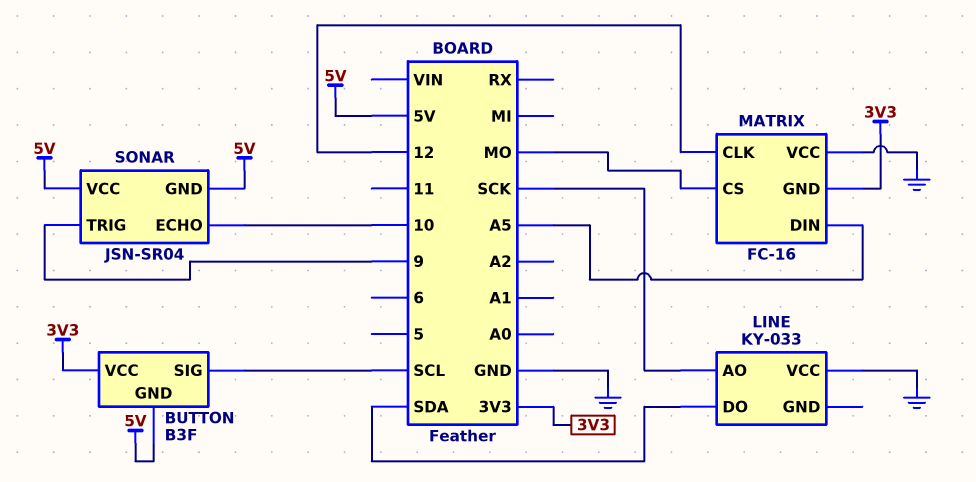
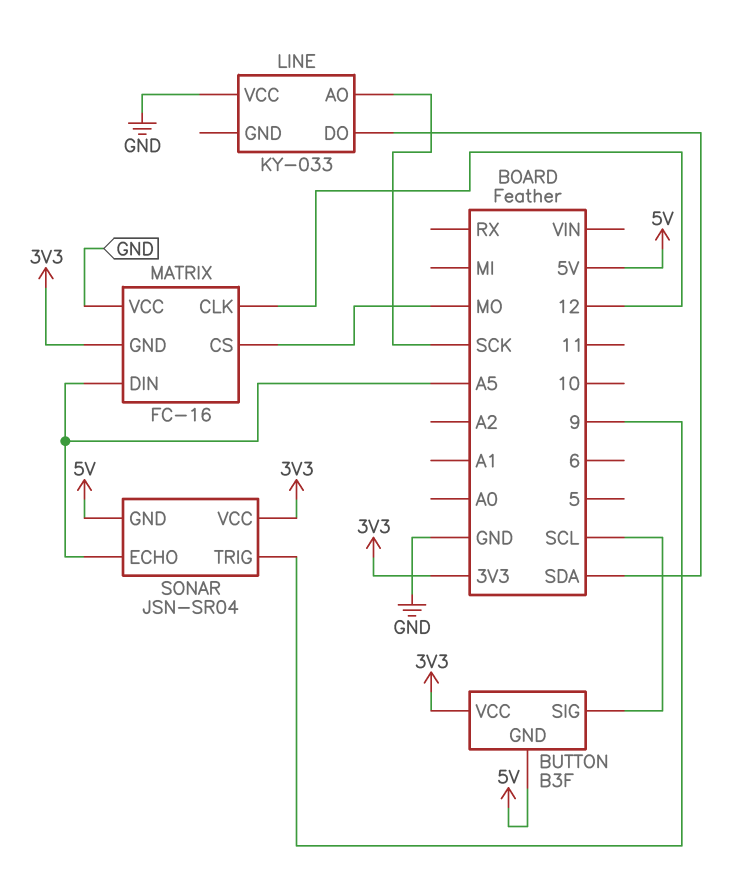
SONAR pin ECHO: 10 -> A5
SONAR pin VCC: 5V -> 3V3

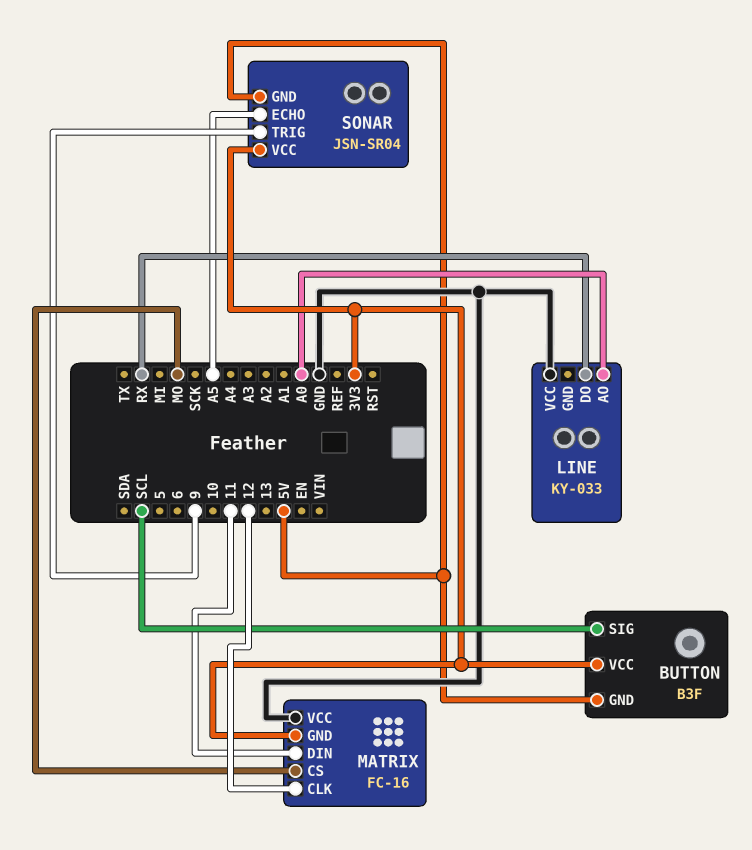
LINE pin AO: SCK -> A0
LINE pin DO: SDA -> RX
MATRIX pin DIN: A5 -> 11

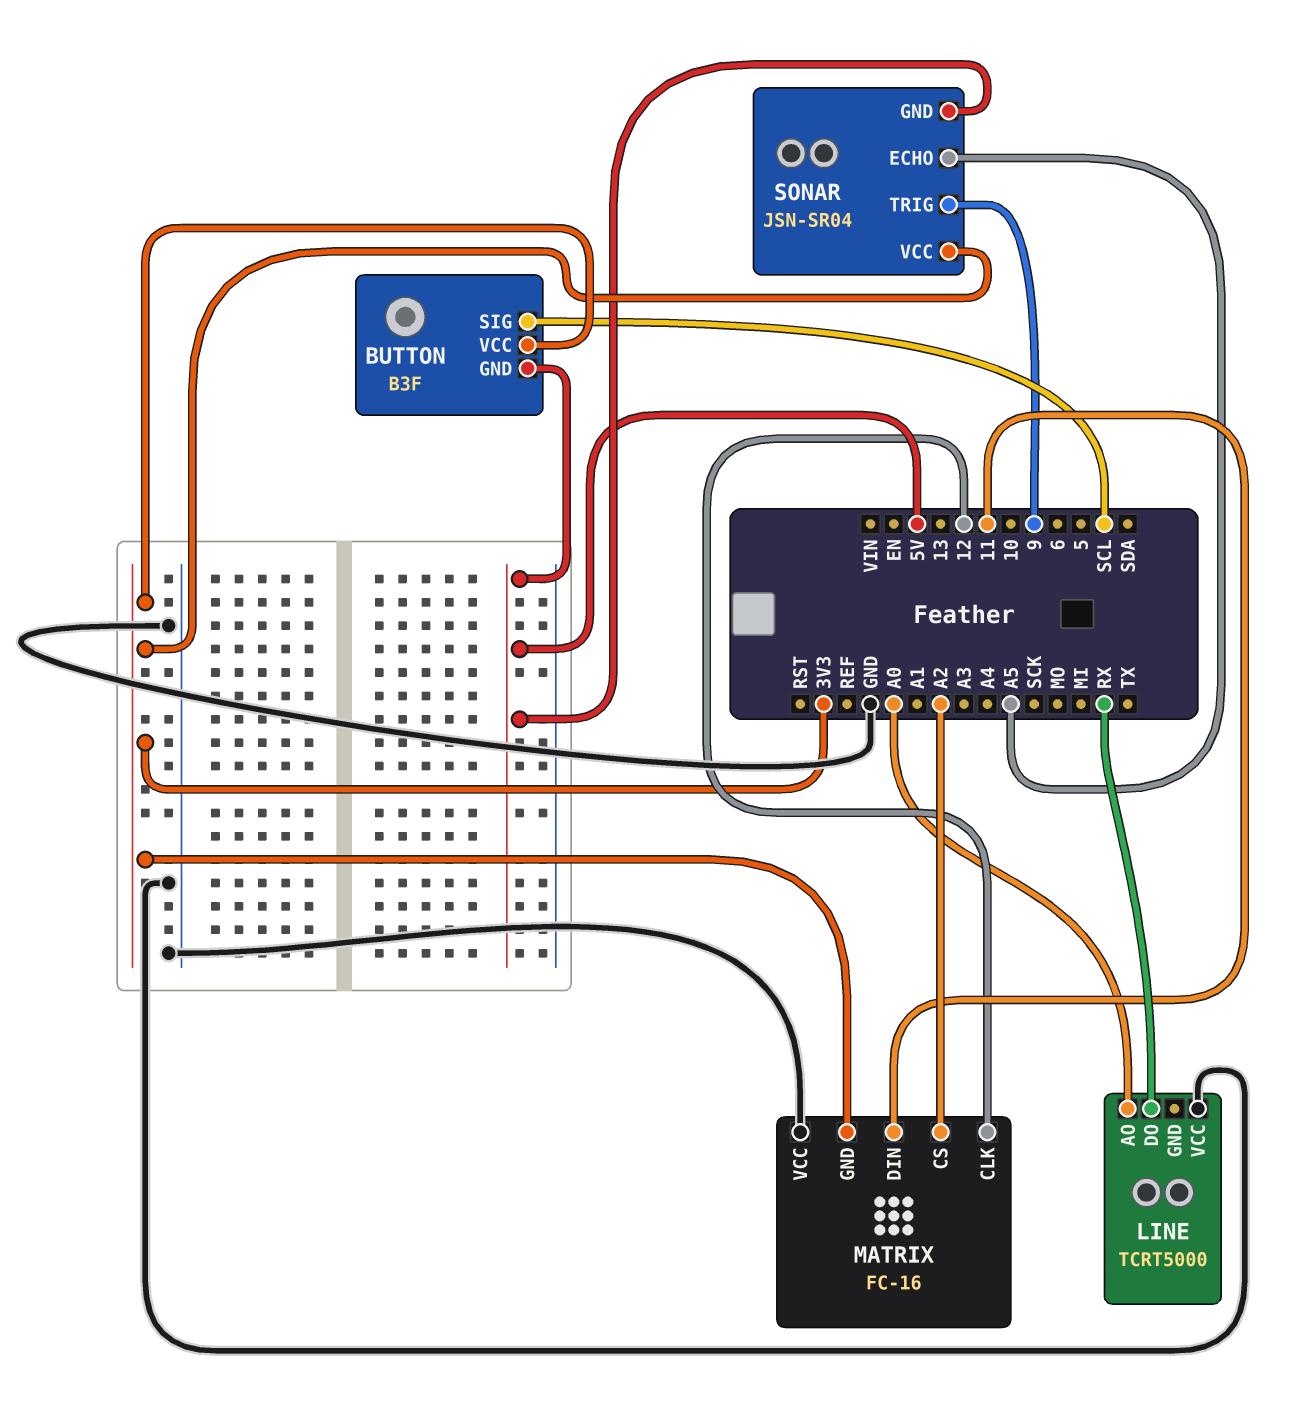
LINE: KY-033 -> TCRT5000
MATRIX pin CS: MO -> A2

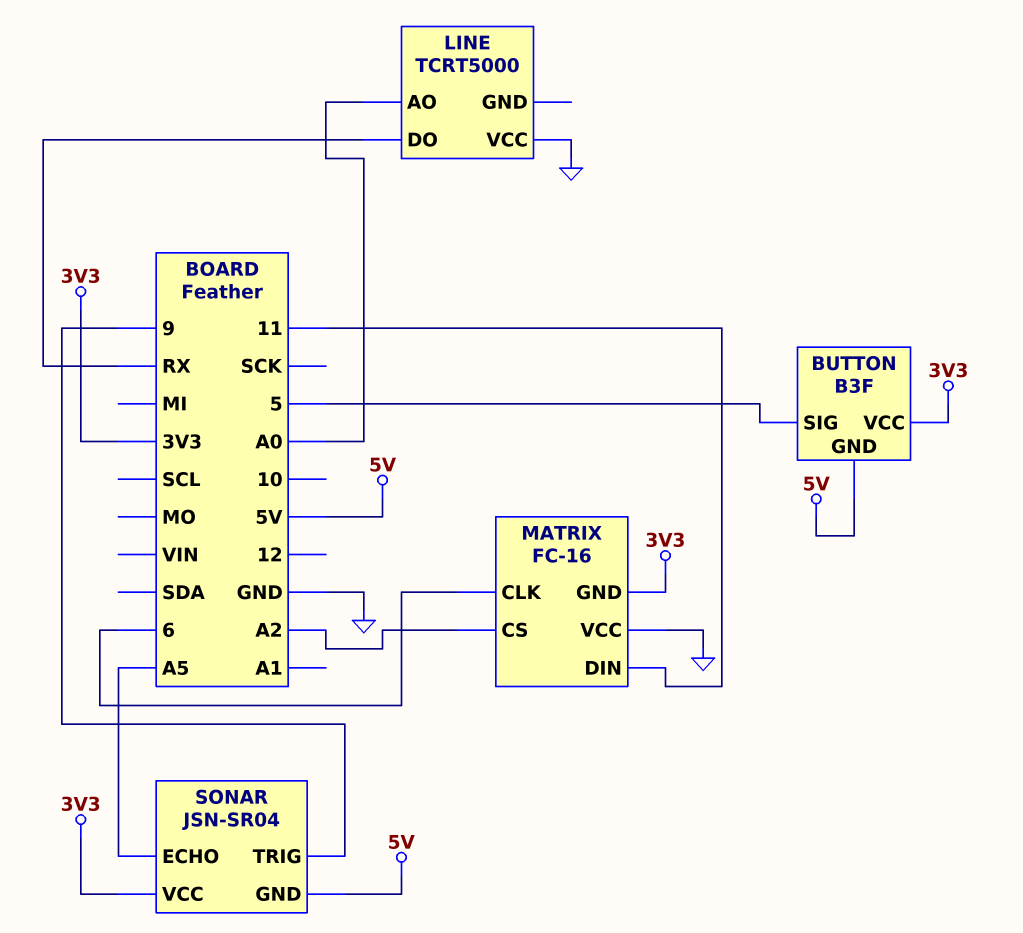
BUTTON pin SIG: SCL -> 5
MATRIX pin CLK: 12 -> 6

